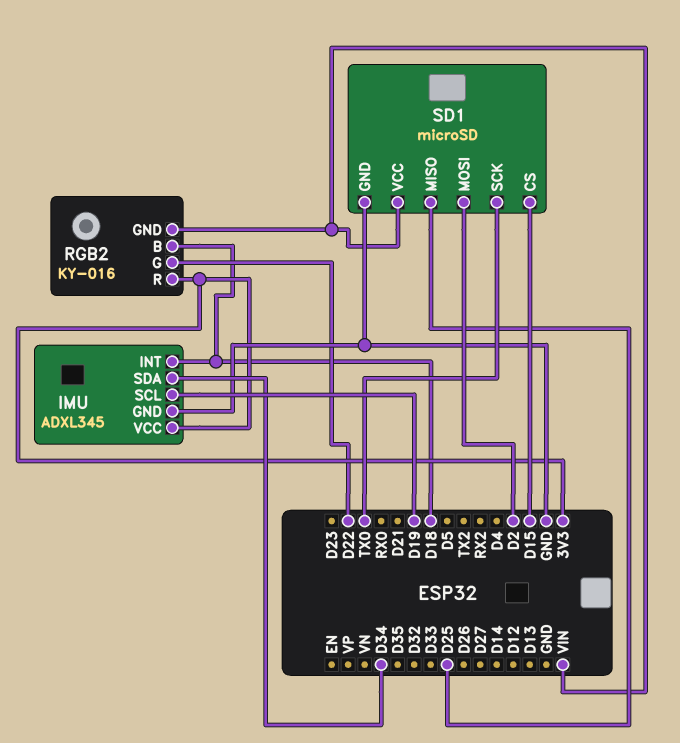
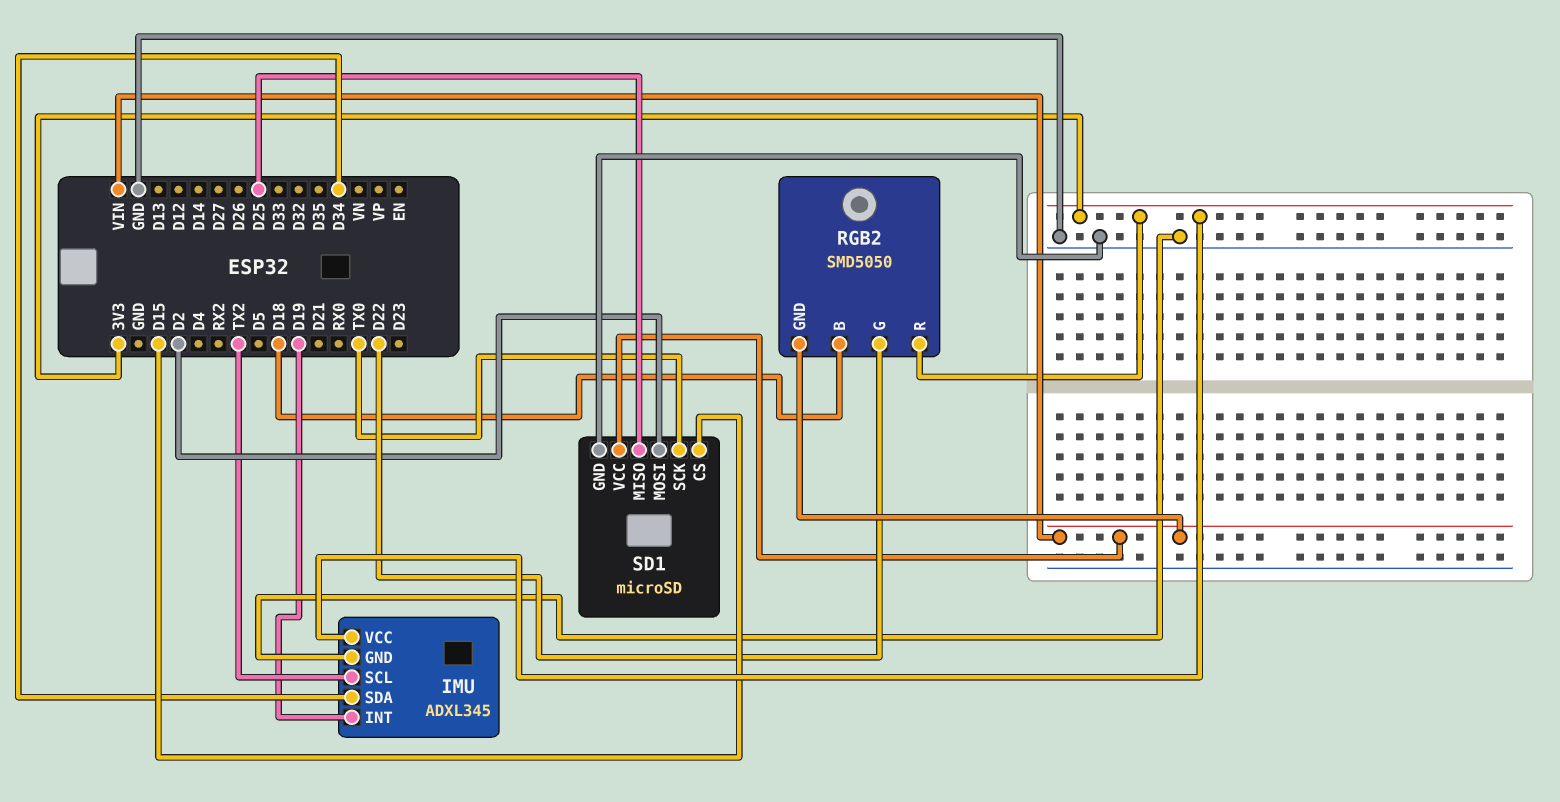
IMU pin INT: D18 -> D19
IMU pin SCL: D19 -> TX2
RGB2: KY-016 -> SMD5050

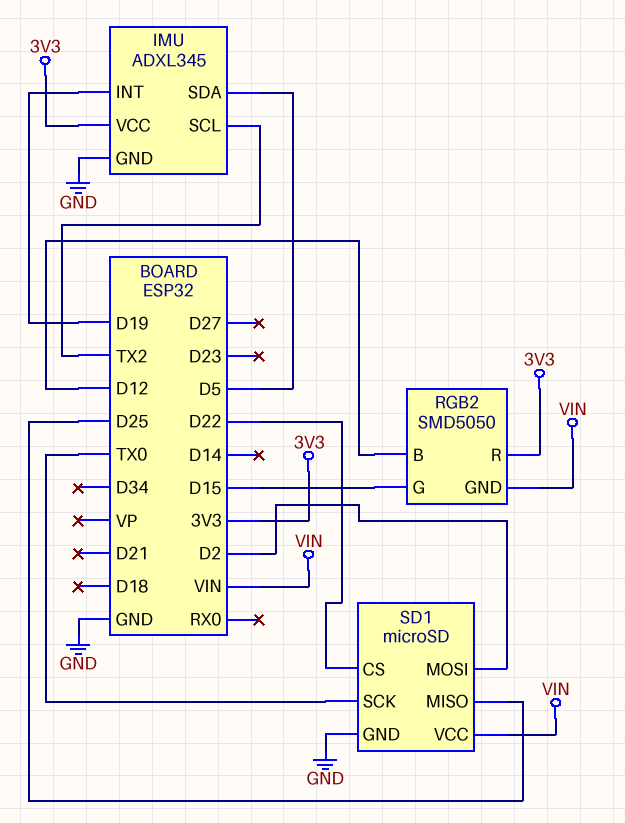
IMU pin SDA: D34 -> D5
RGB2 pin B: D18 -> D12
RGB2 pin G: D22 -> D15
SD1 pin CS: D15 -> D22

